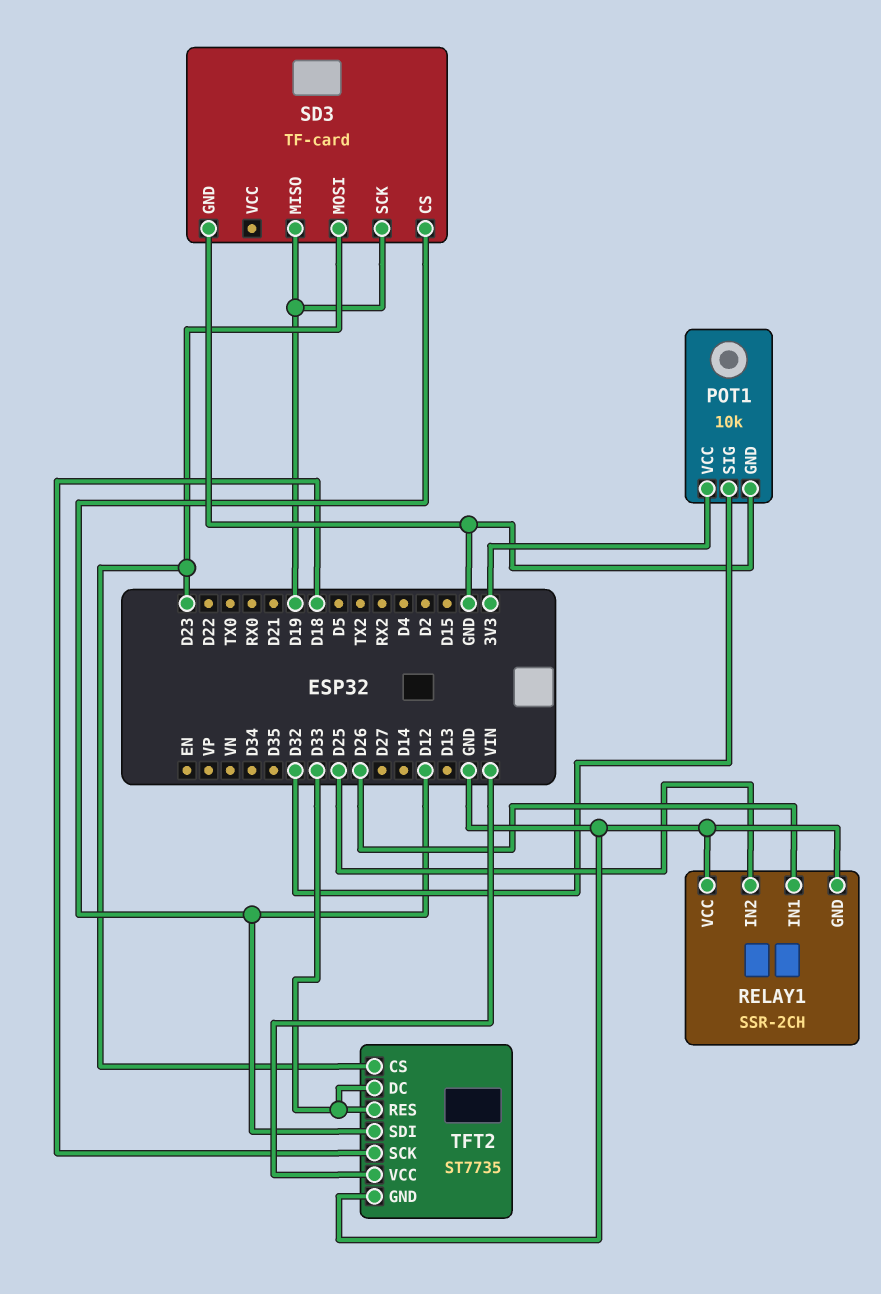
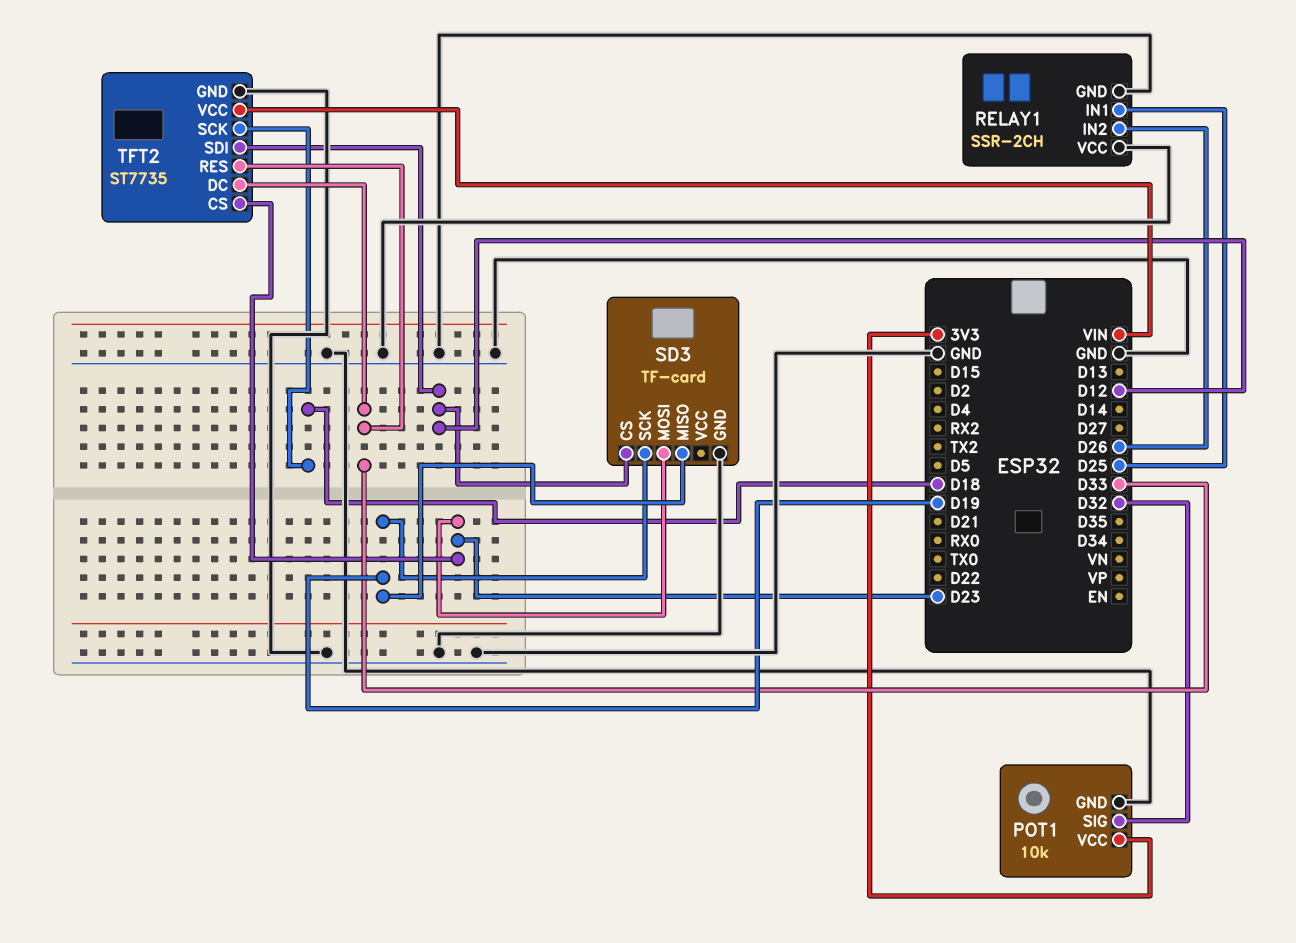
RELAY1 pin IN1: D26 -> D25
RELAY1 pin IN2: D25 -> D26

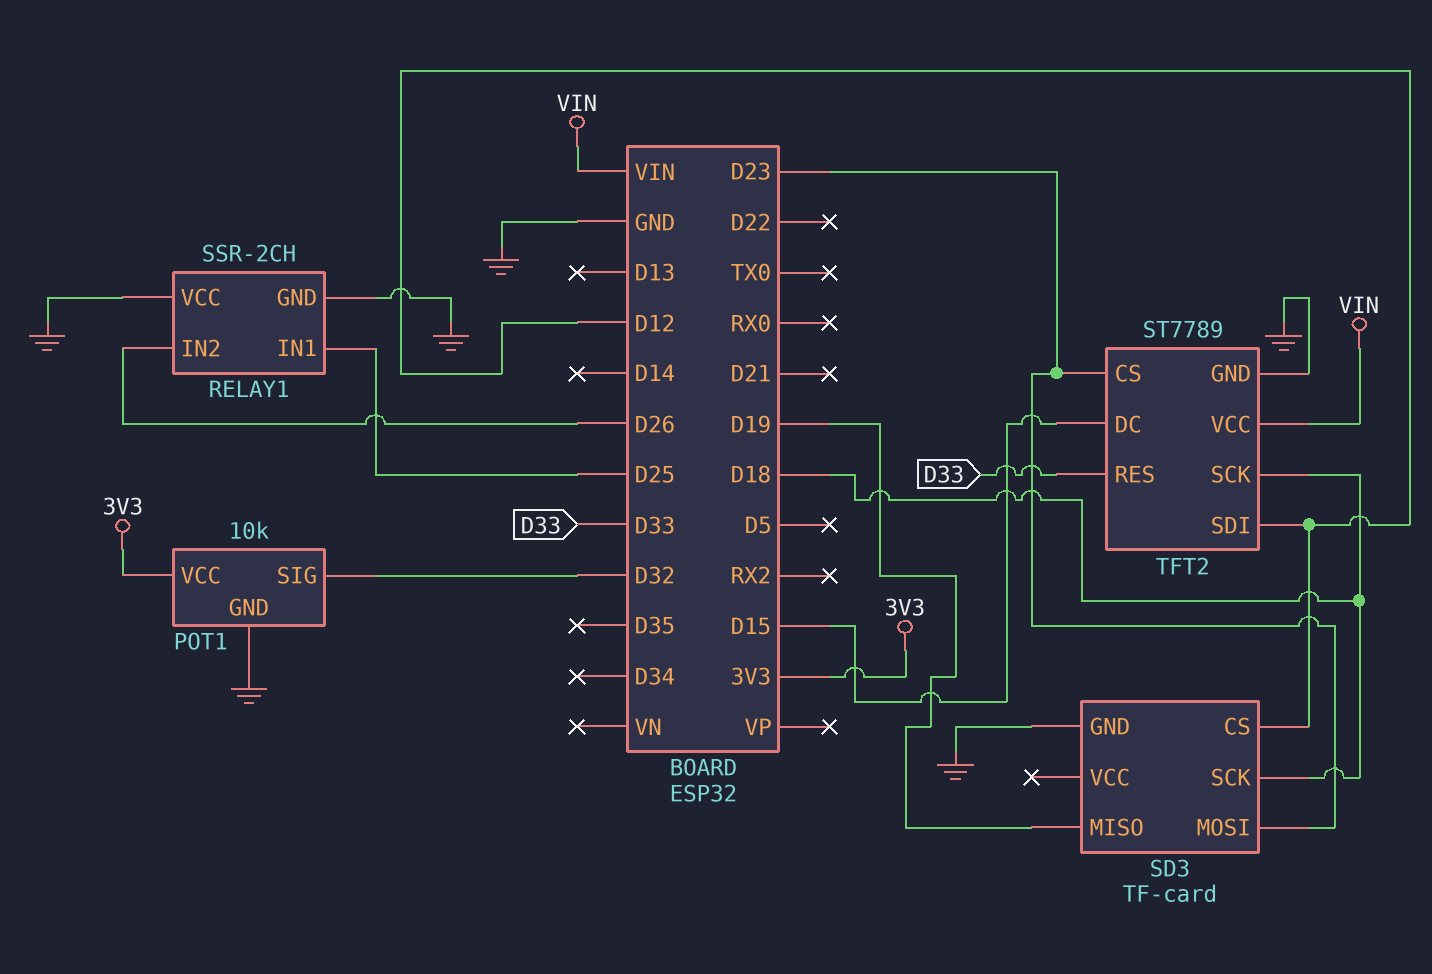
SD3 pin SCK: D19 -> D18
TFT2: ST7735 -> ST7789
TFT2 pin DC: D33 -> D15

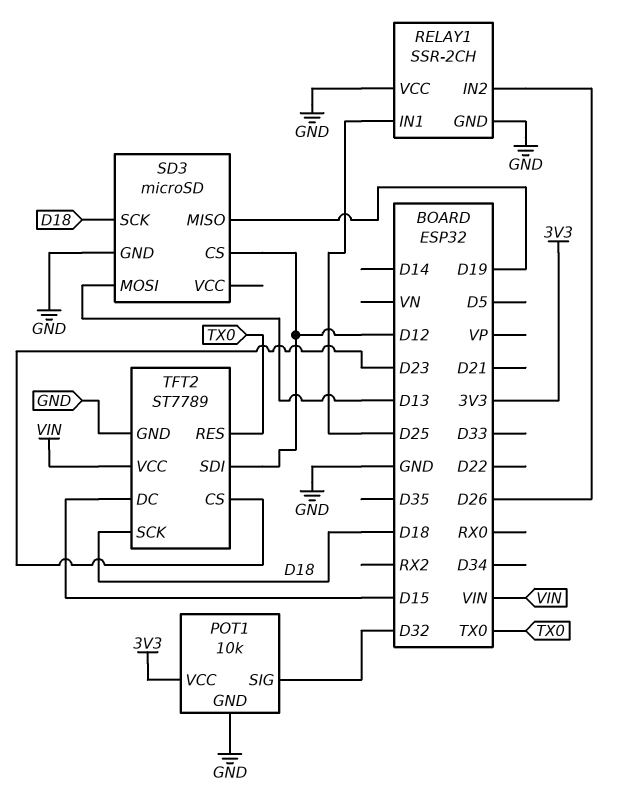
SD3: TF-card -> microSD
SD3 pin MOSI: D23 -> D13
TFT2 pin RES: D33 -> TX0

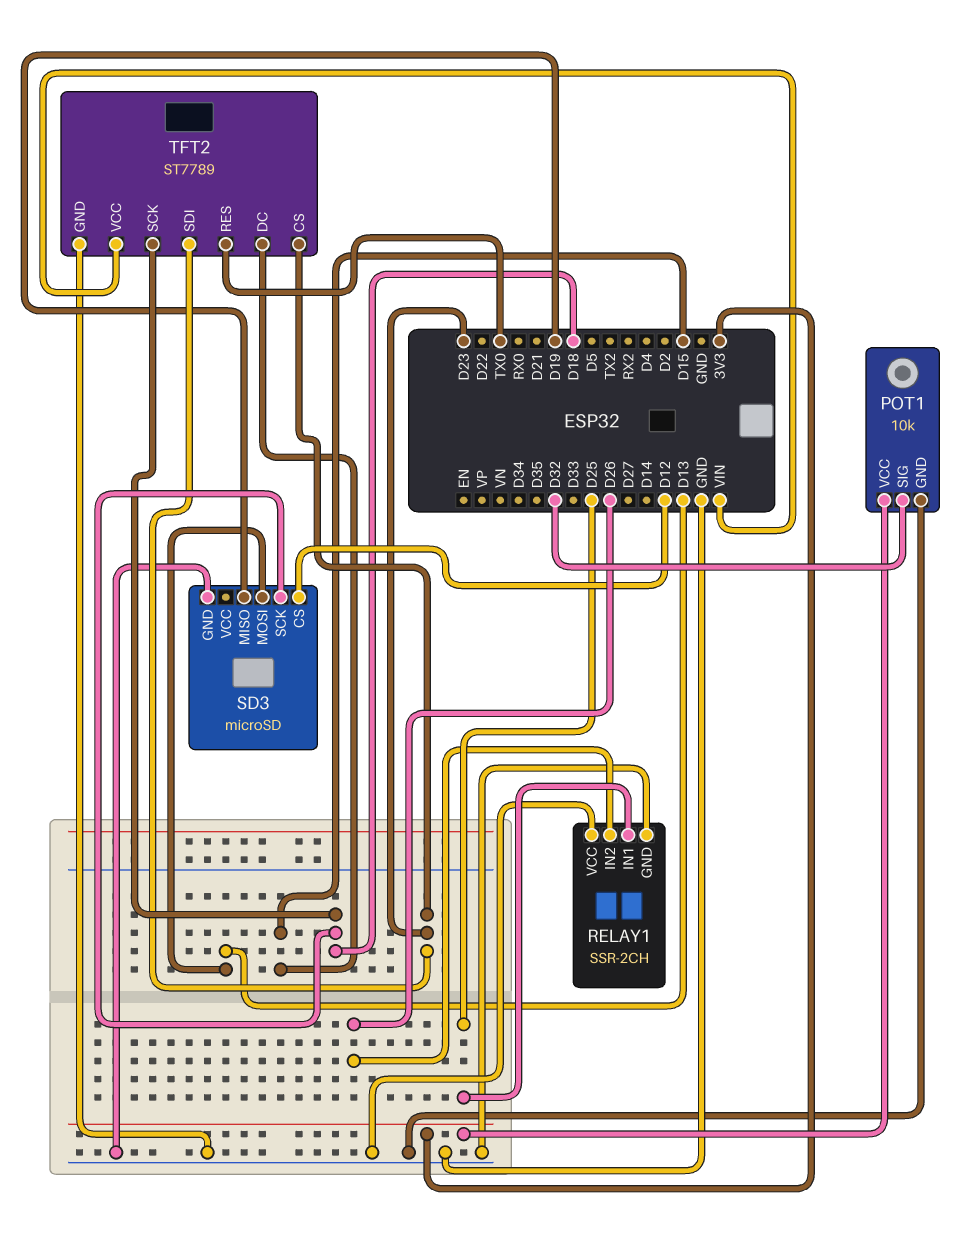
TFT2 pin SDI: D12 -> D23

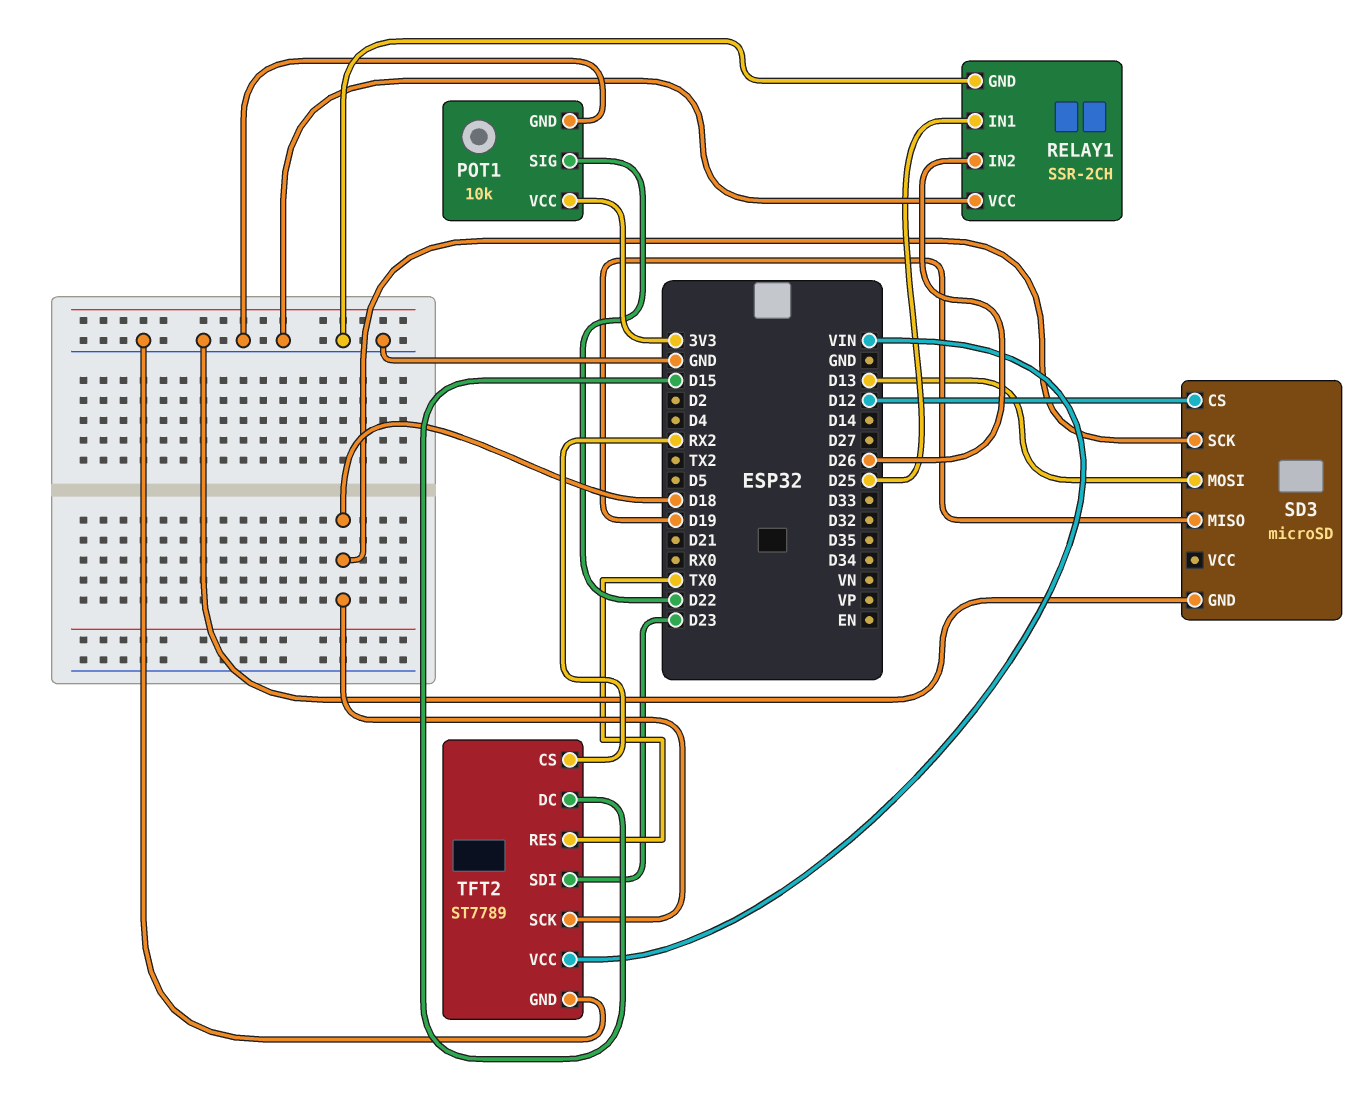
POT1 pin SIG: D32 -> D22
TFT2 pin CS: D23 -> RX2

